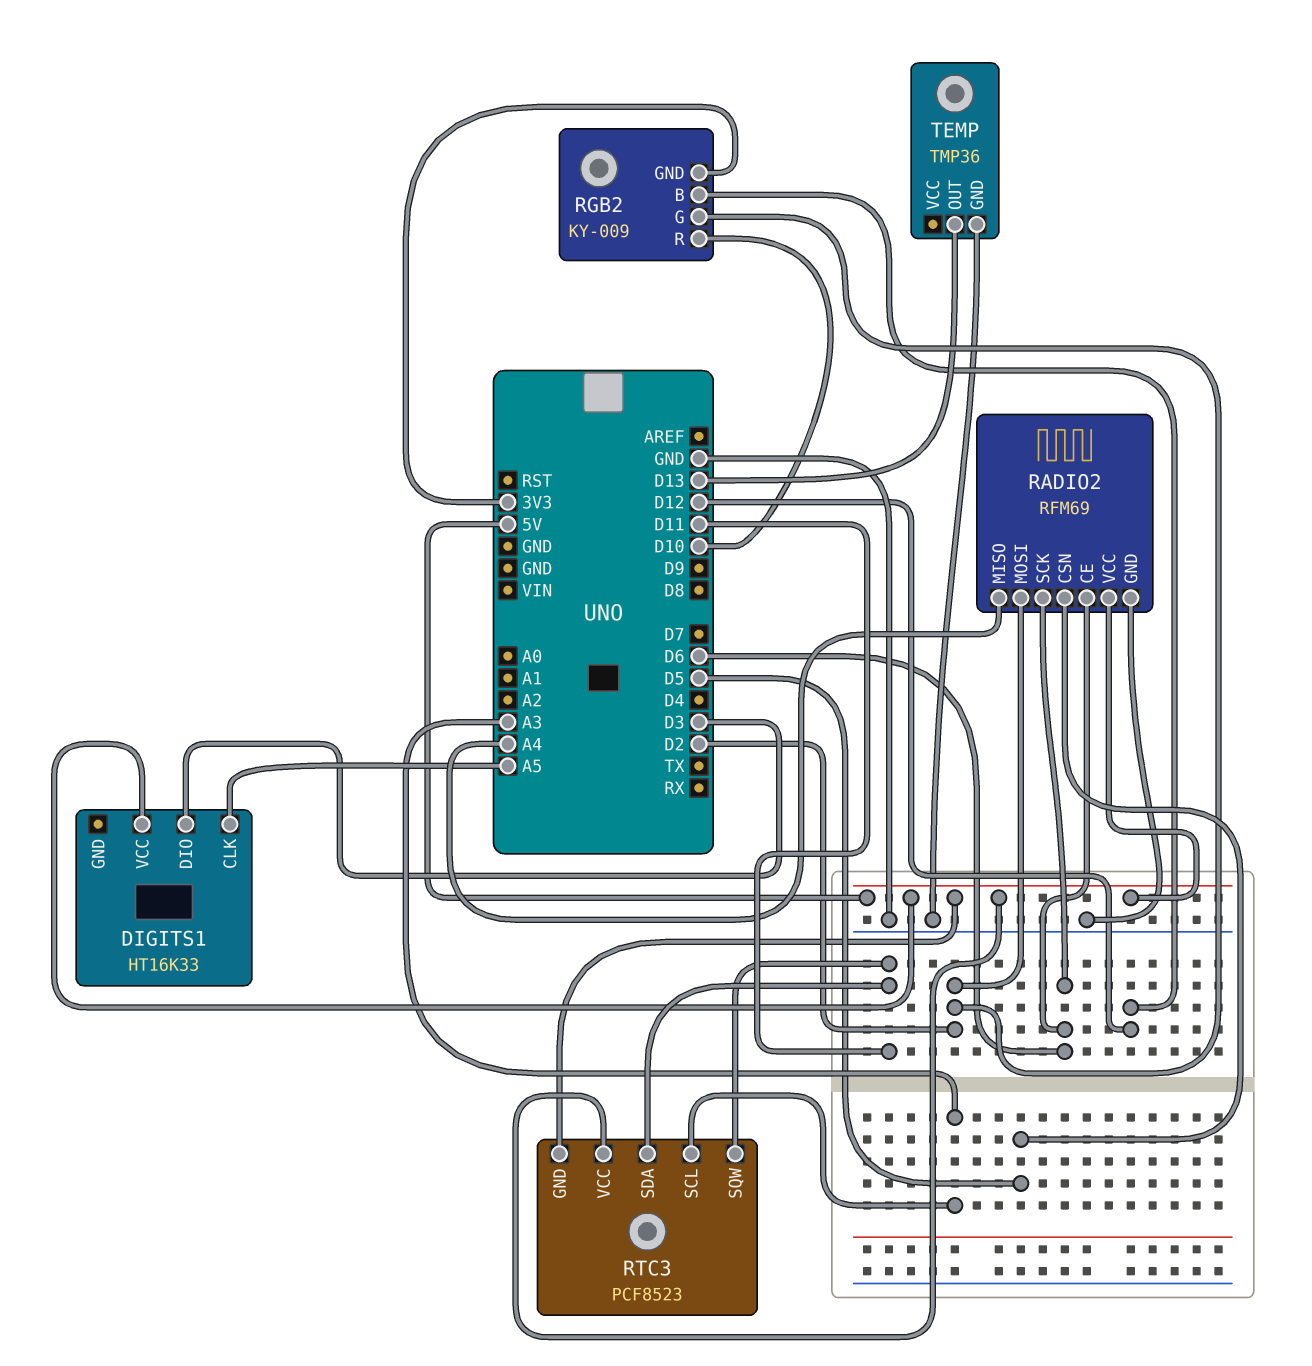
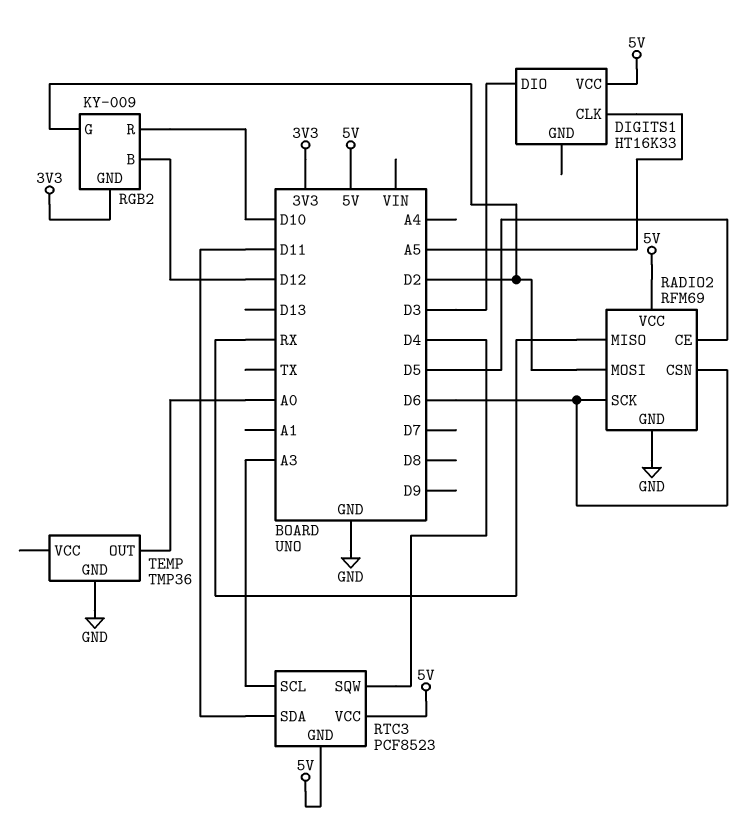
RADIO2 pin CE: D6 -> D5
RADIO2 pin CSN: D5 -> D6
RADIO2 pin MISO: A4 -> RX
RTC3 pin SQW: D11 -> D4
TEMP pin OUT: D13 -> A0

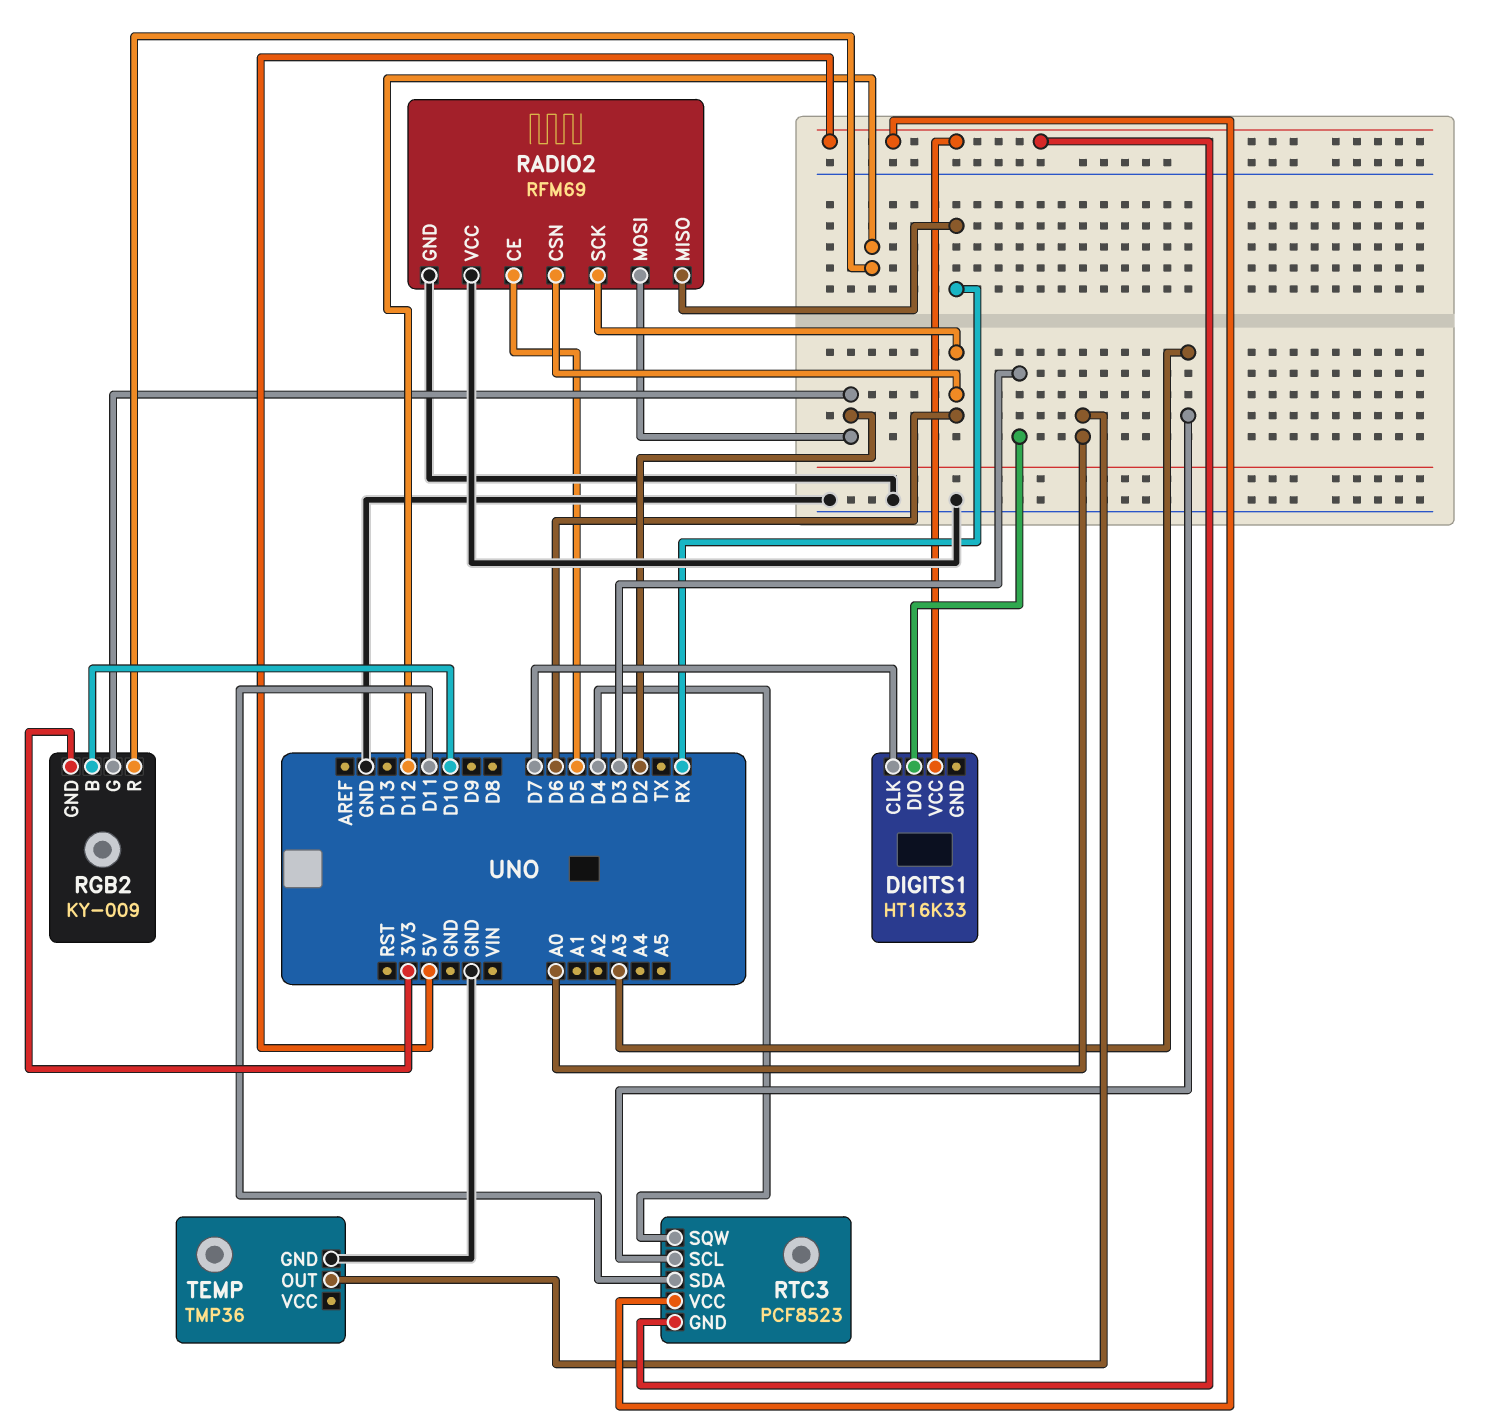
DIGITS1 pin CLK: A5 -> D7
RADIO2 pin VCC: 5V -> GND
RGB2 pin B: D12 -> D10
RGB2 pin R: D10 -> D12

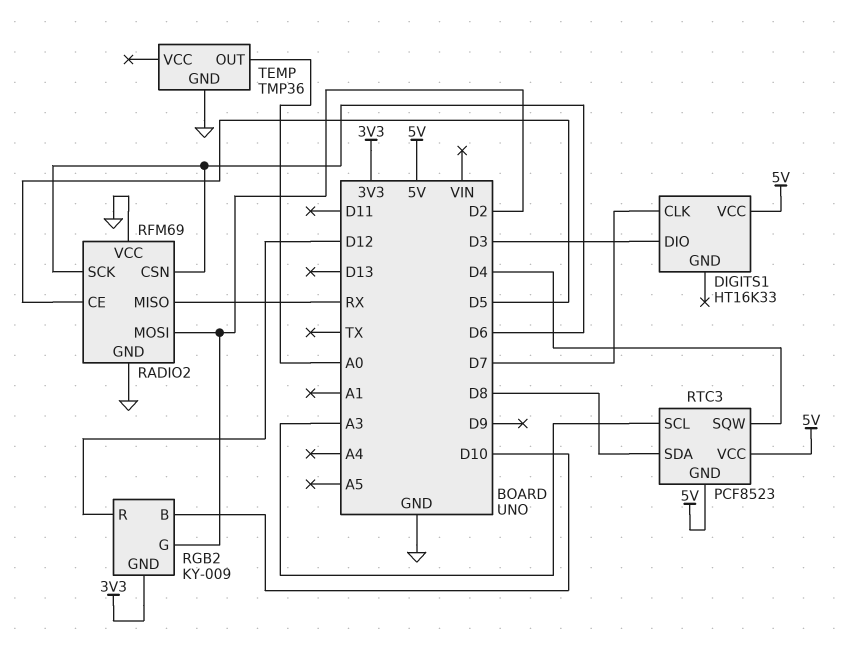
RTC3 pin SDA: D11 -> D8

